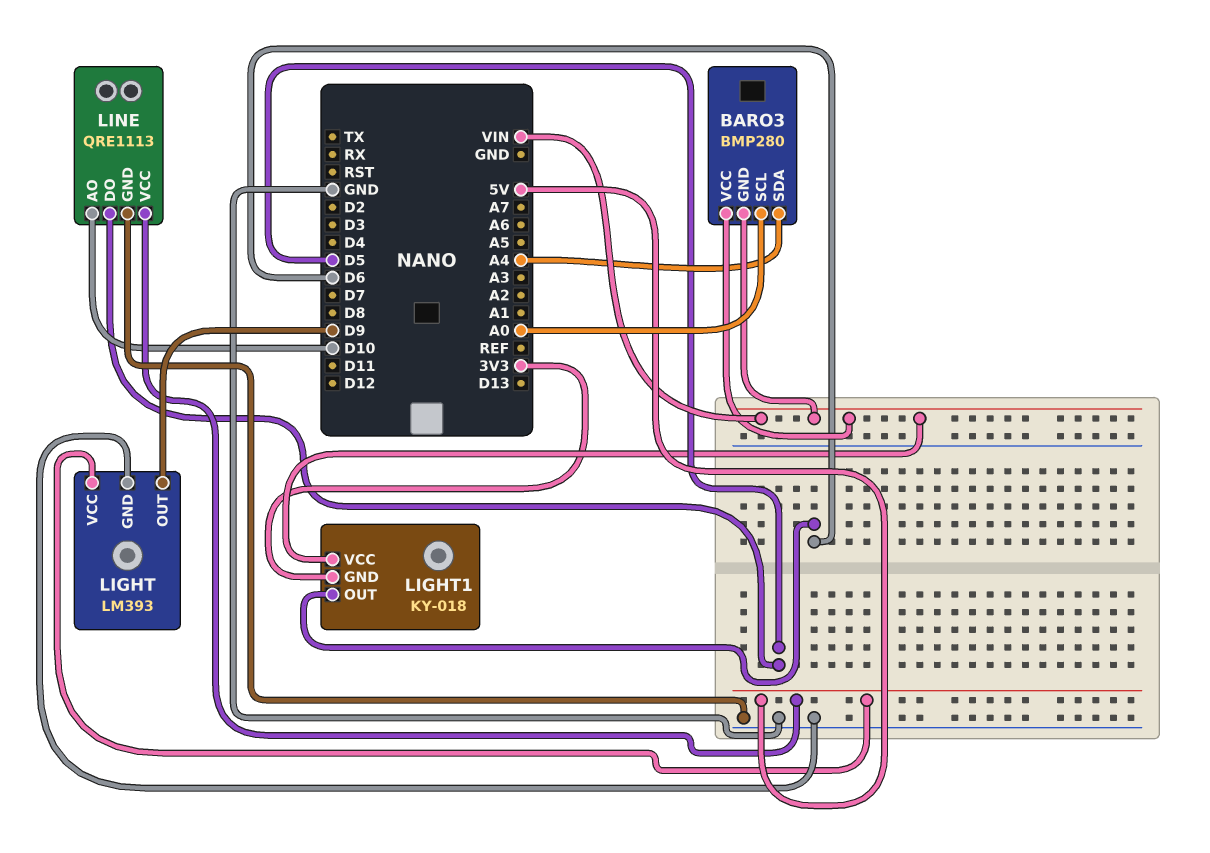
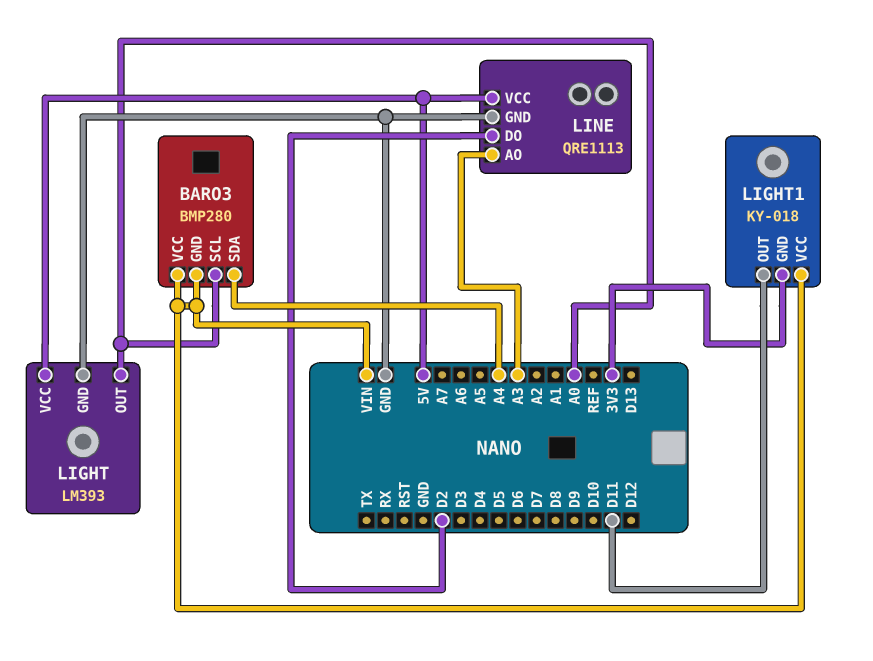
LIGHT pin OUT: D9 -> A0
LIGHT1 pin OUT: D6 -> D11
LINE pin AO: D10 -> A3
LINE pin DO: D5 -> D2

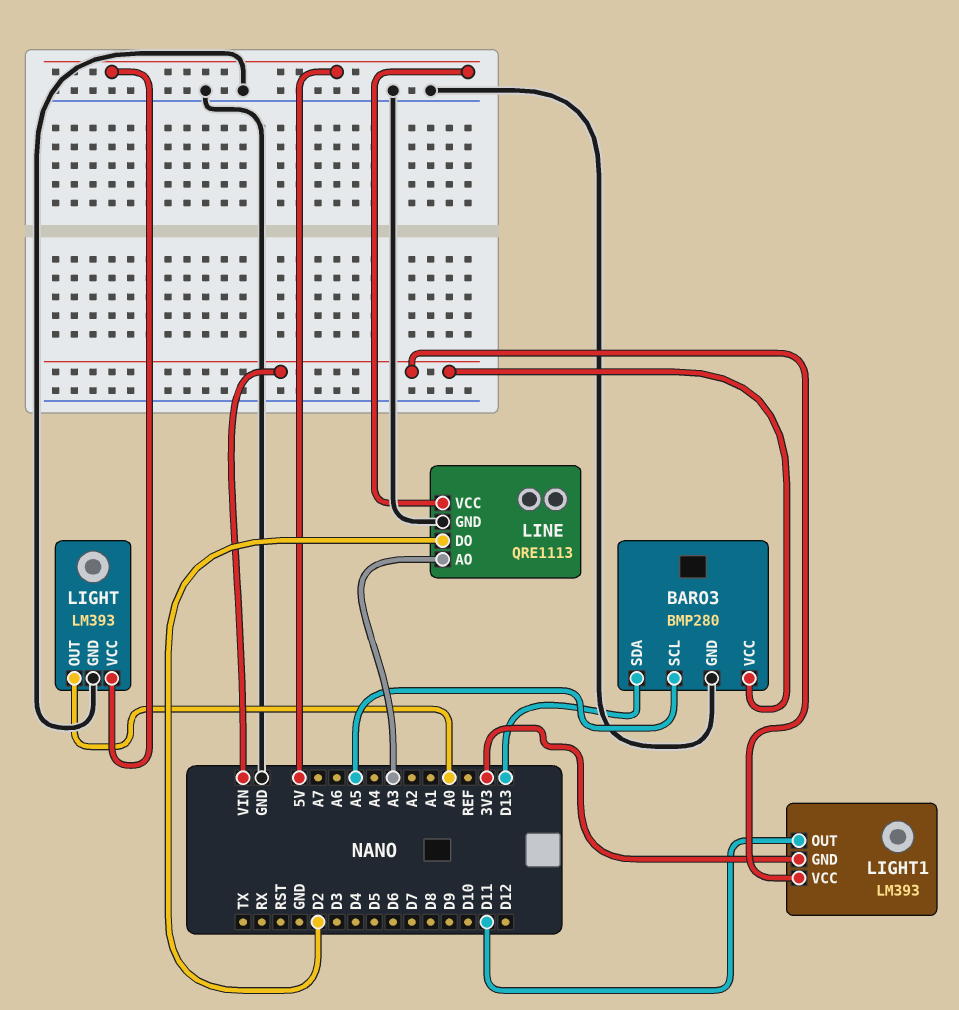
BARO3 pin GND: VIN -> GND
BARO3 pin SCL: A0 -> A5
BARO3 pin SDA: A4 -> D13
LIGHT1: KY-018 -> LM393

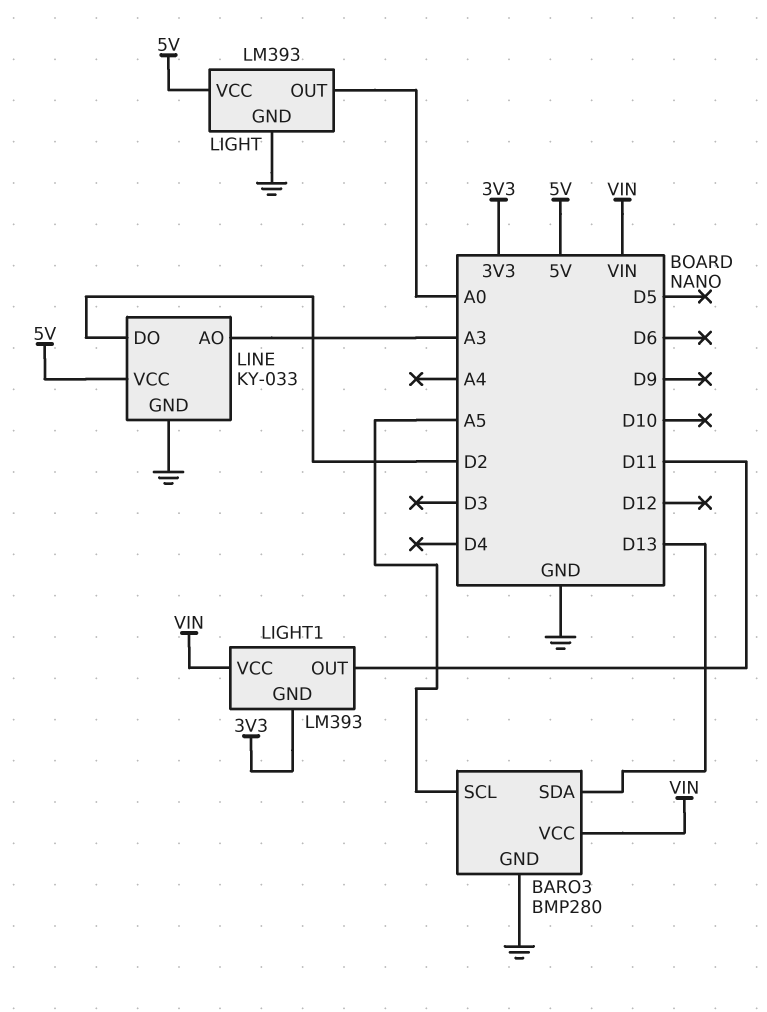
LINE: QRE1113 -> KY-033

